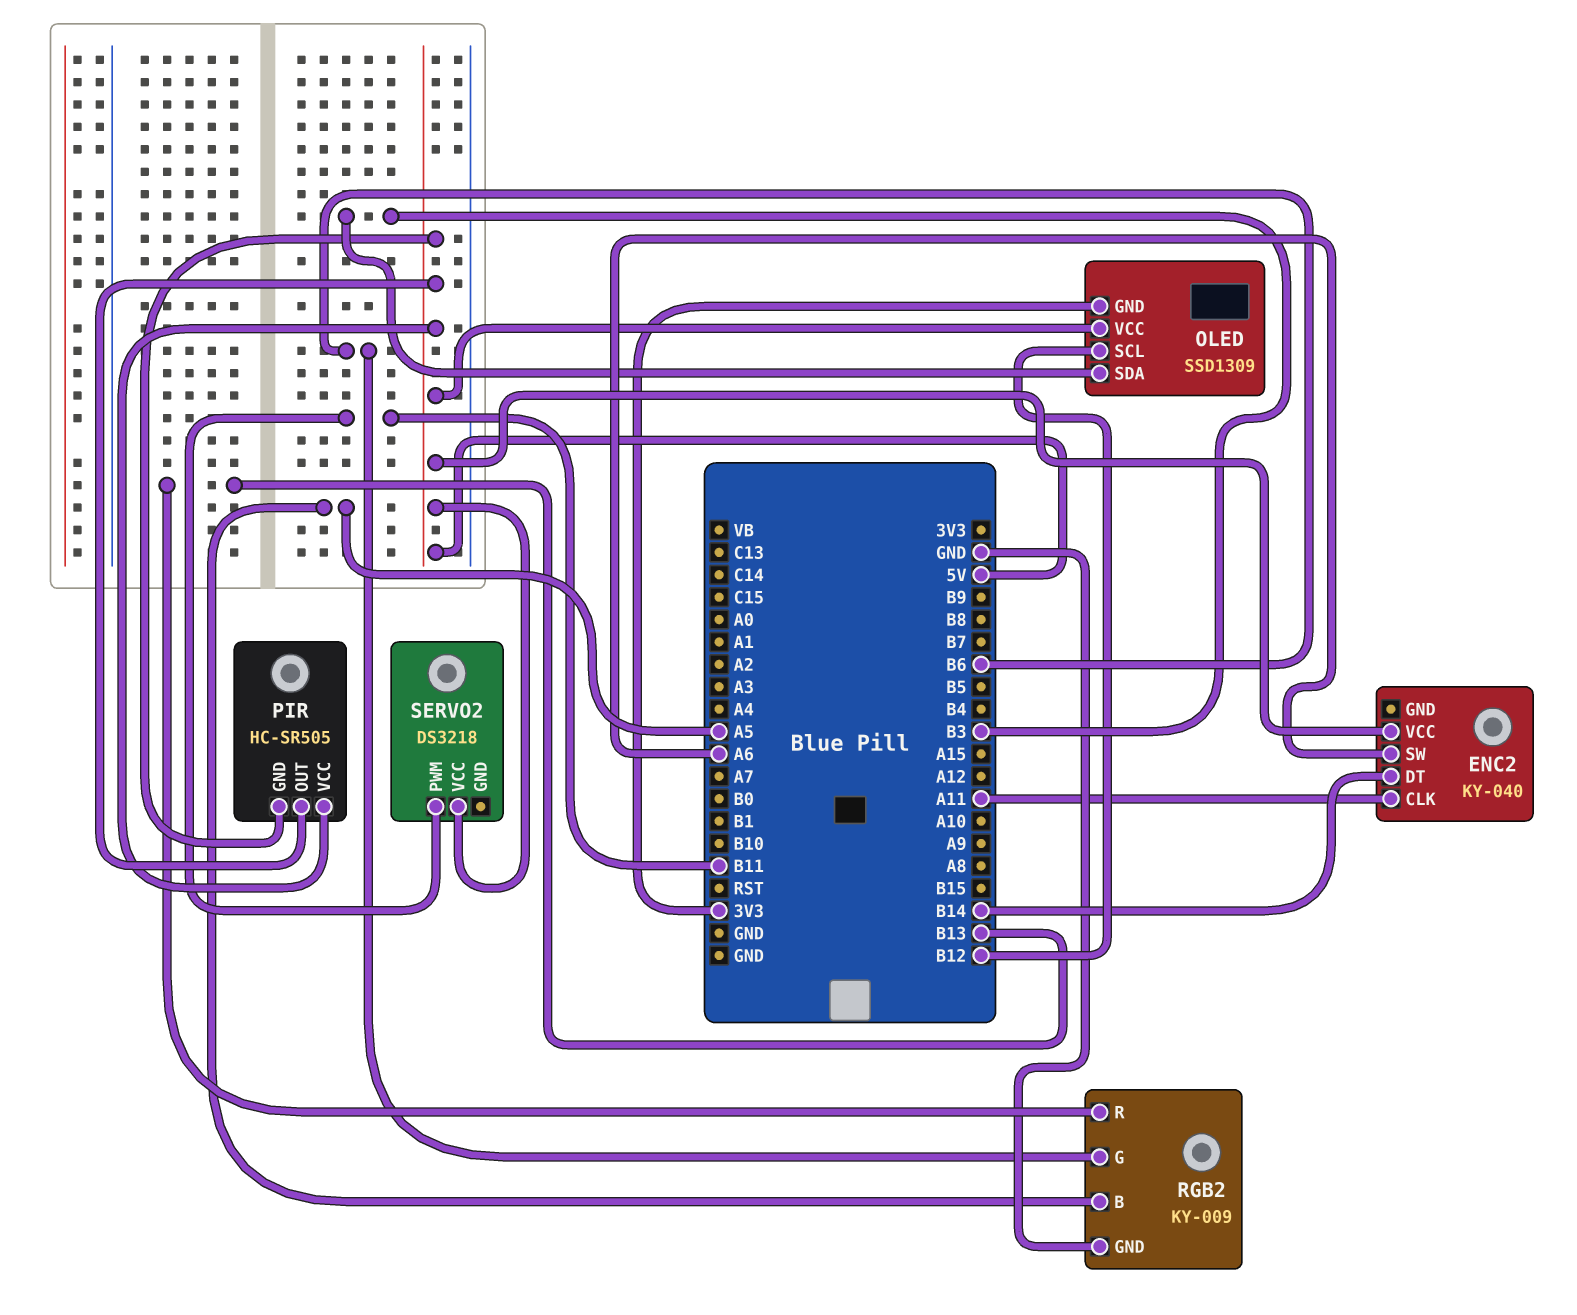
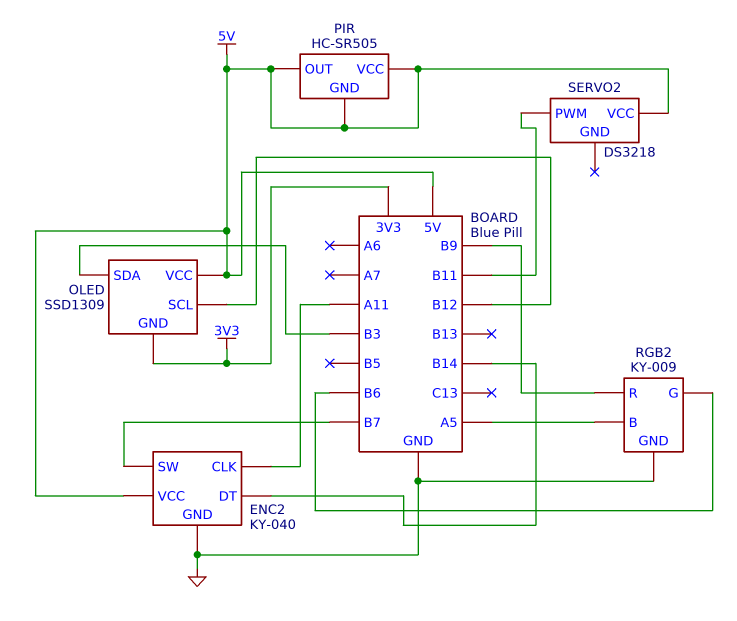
ENC2 pin GND: none -> GND
ENC2 pin SW: A6 -> B7
RGB2 pin R: B13 -> B9

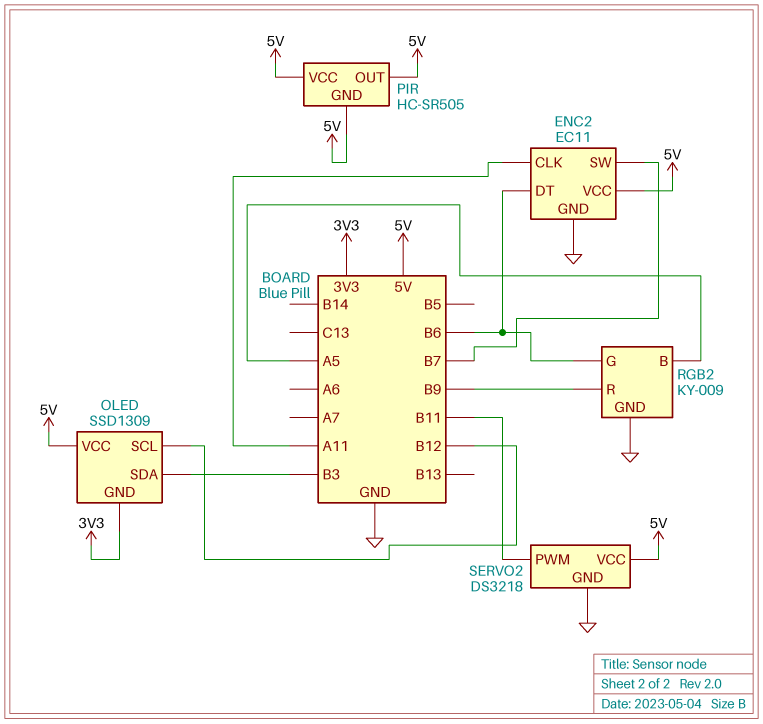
ENC2: KY-040 -> EC11
ENC2 pin DT: B14 -> B6
SERVO2 pin GND: none -> GND

